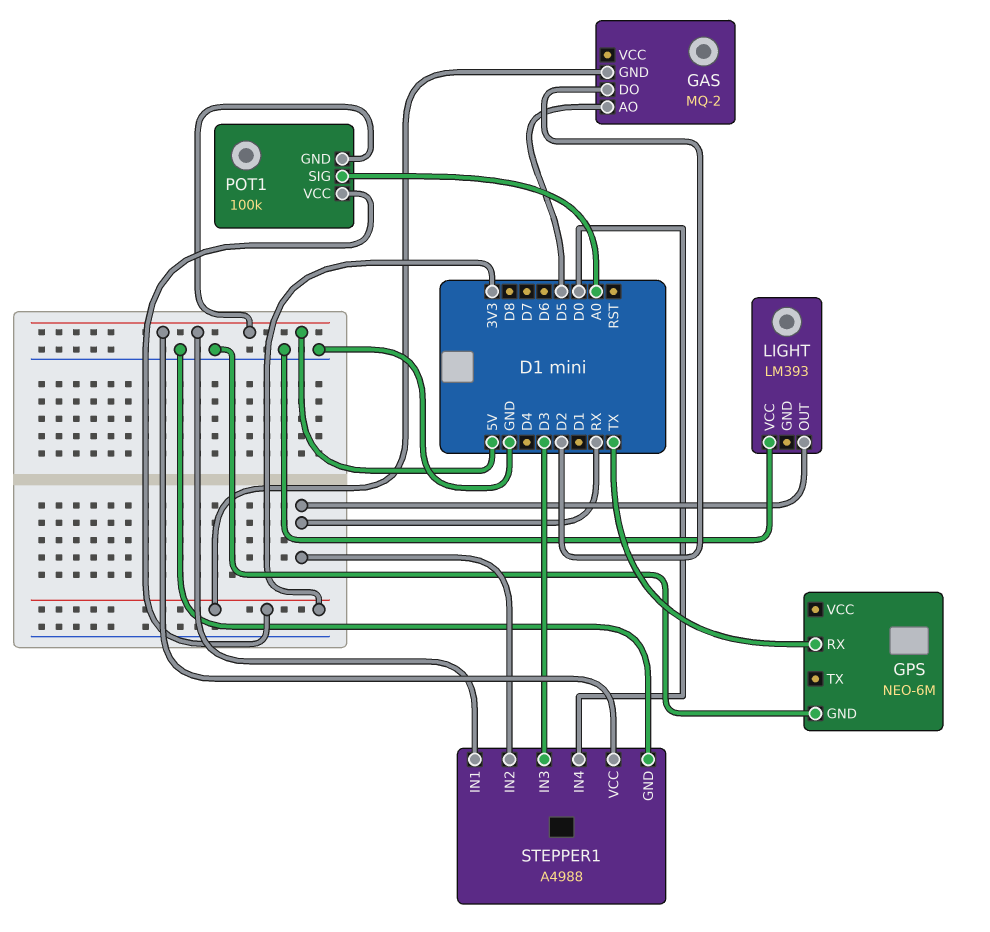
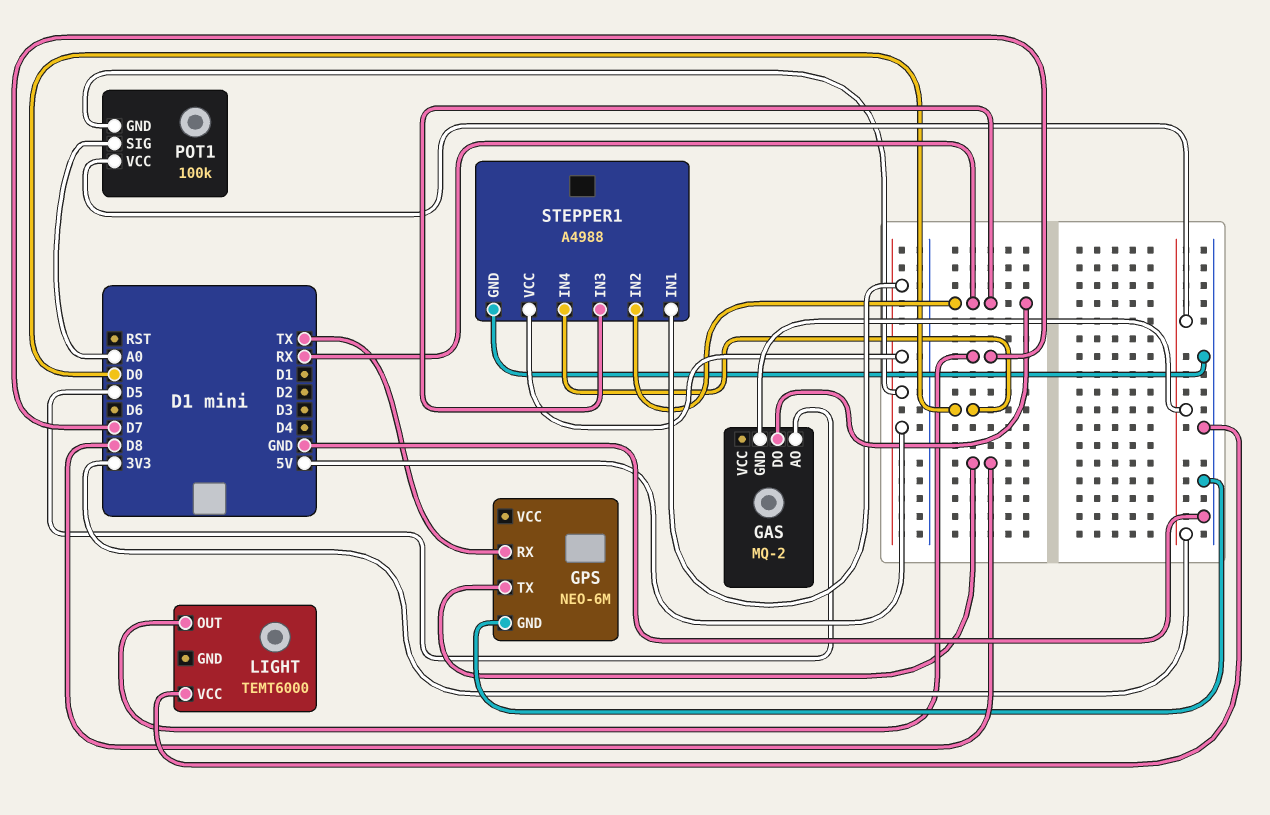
GAS pin DO: D2 -> RX
GPS pin TX: none -> D8
LIGHT: LM393 -> TEMT6000
LIGHT pin OUT: RX -> D7
STEPPER1 pin IN3: D3 -> RX

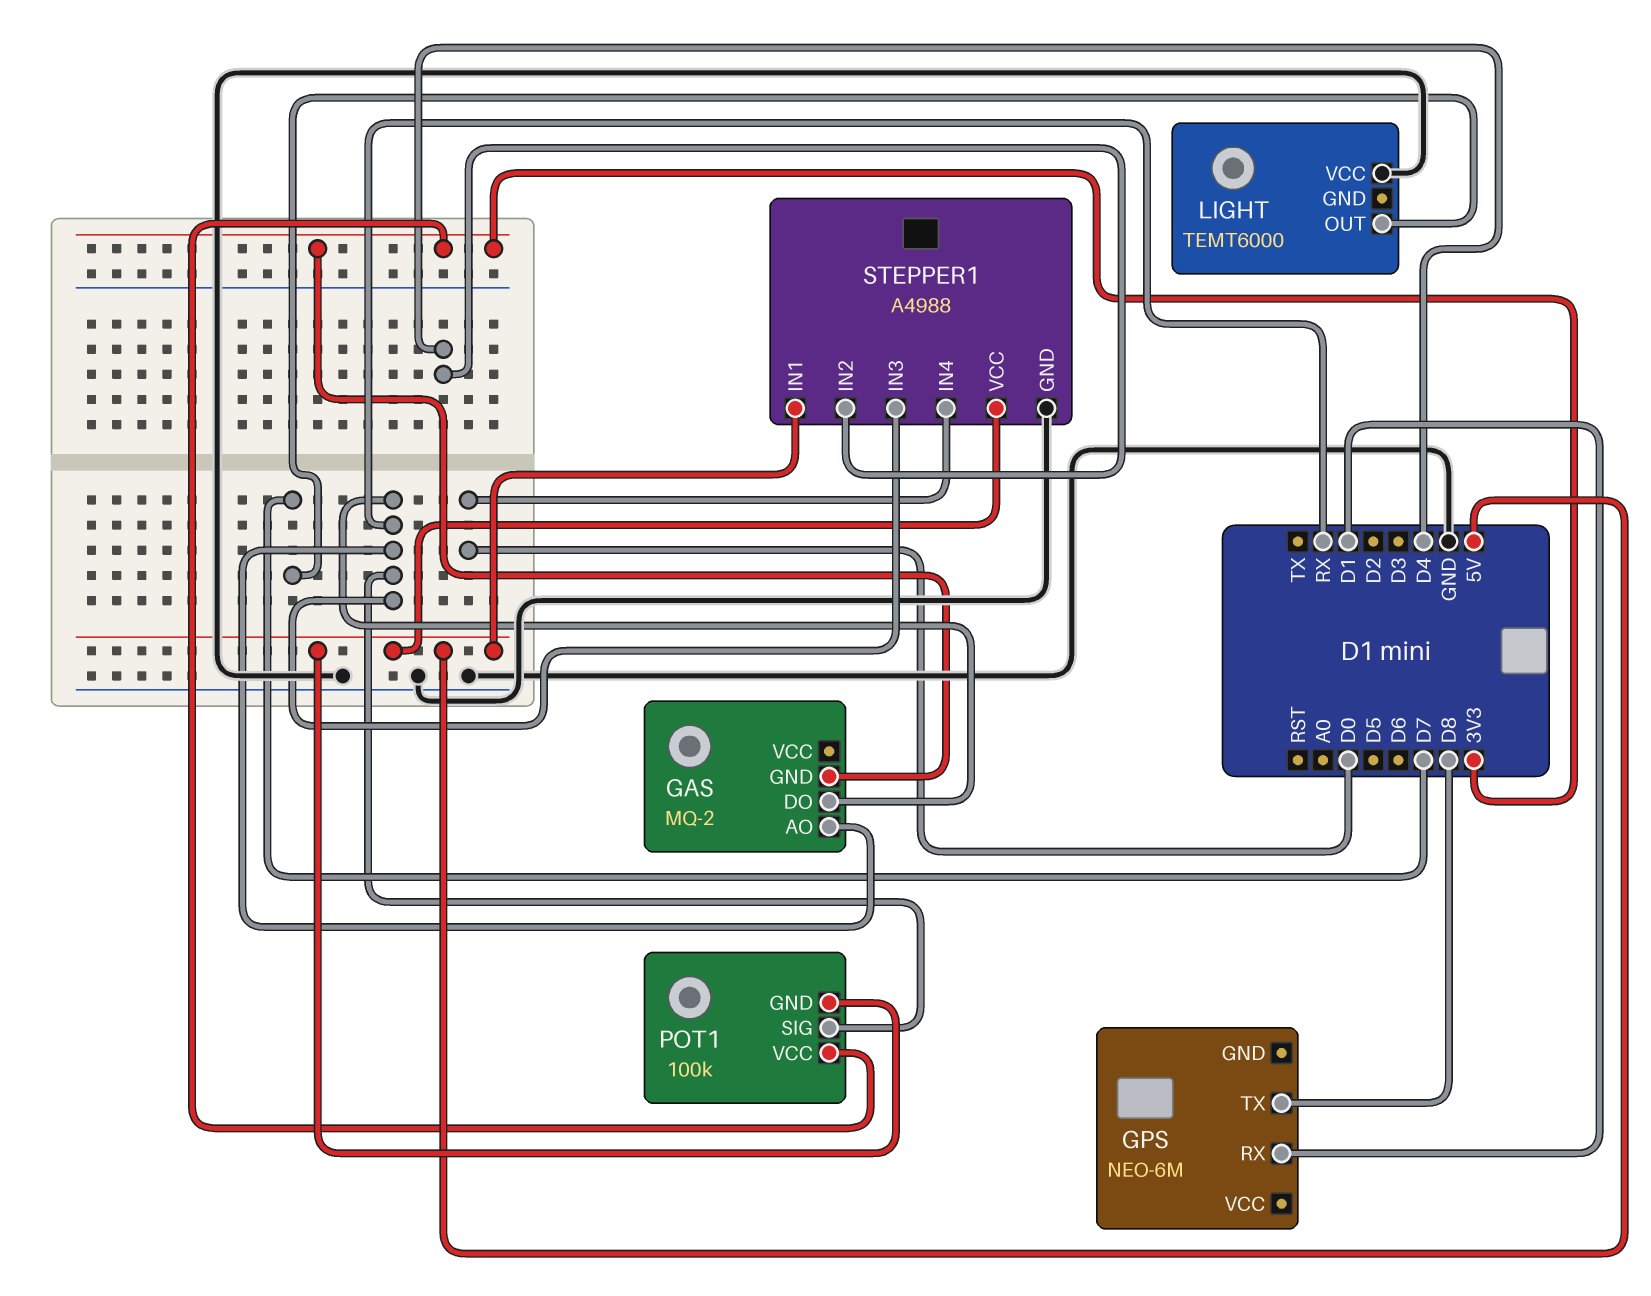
GAS pin AO: D5 -> RX
GPS pin GND: GND -> none
GPS pin RX: TX -> D1
POT1 pin SIG: A0 -> RX
STEPPER1 pin IN2: RX -> D4

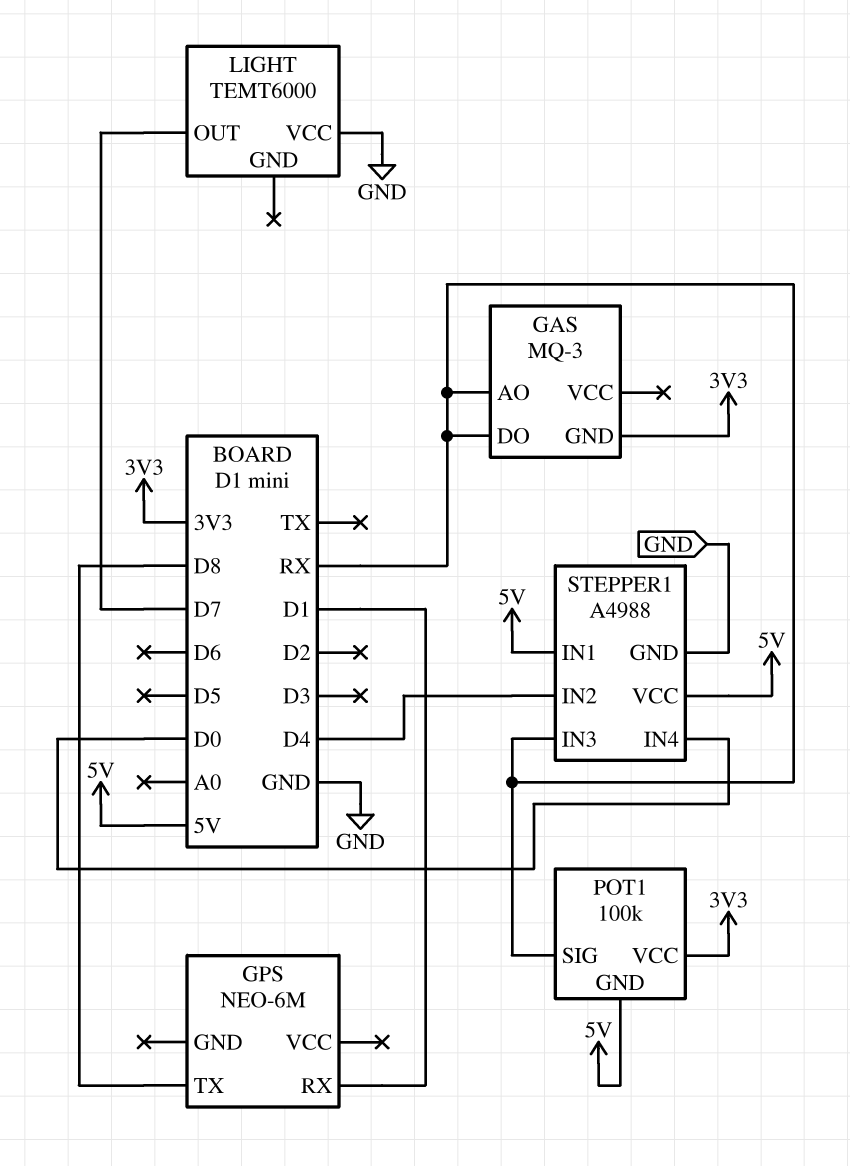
GAS: MQ-2 -> MQ-3

